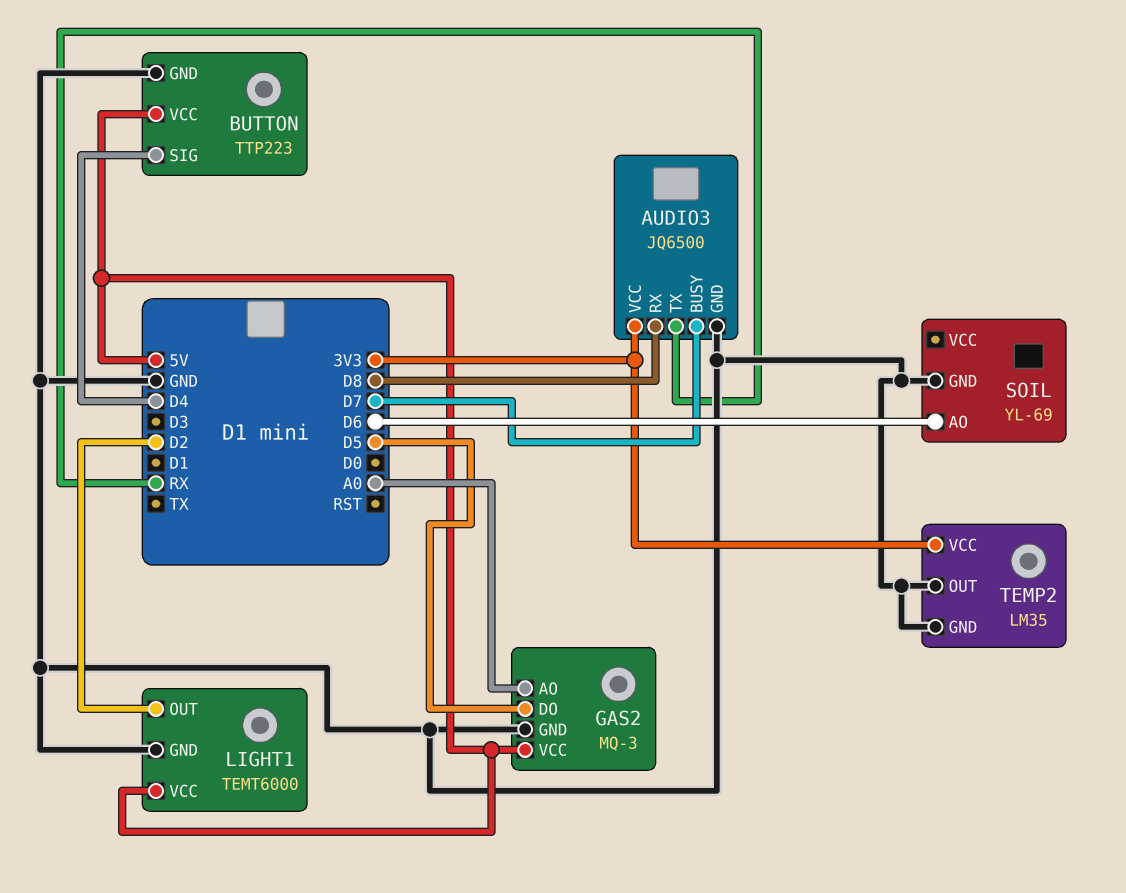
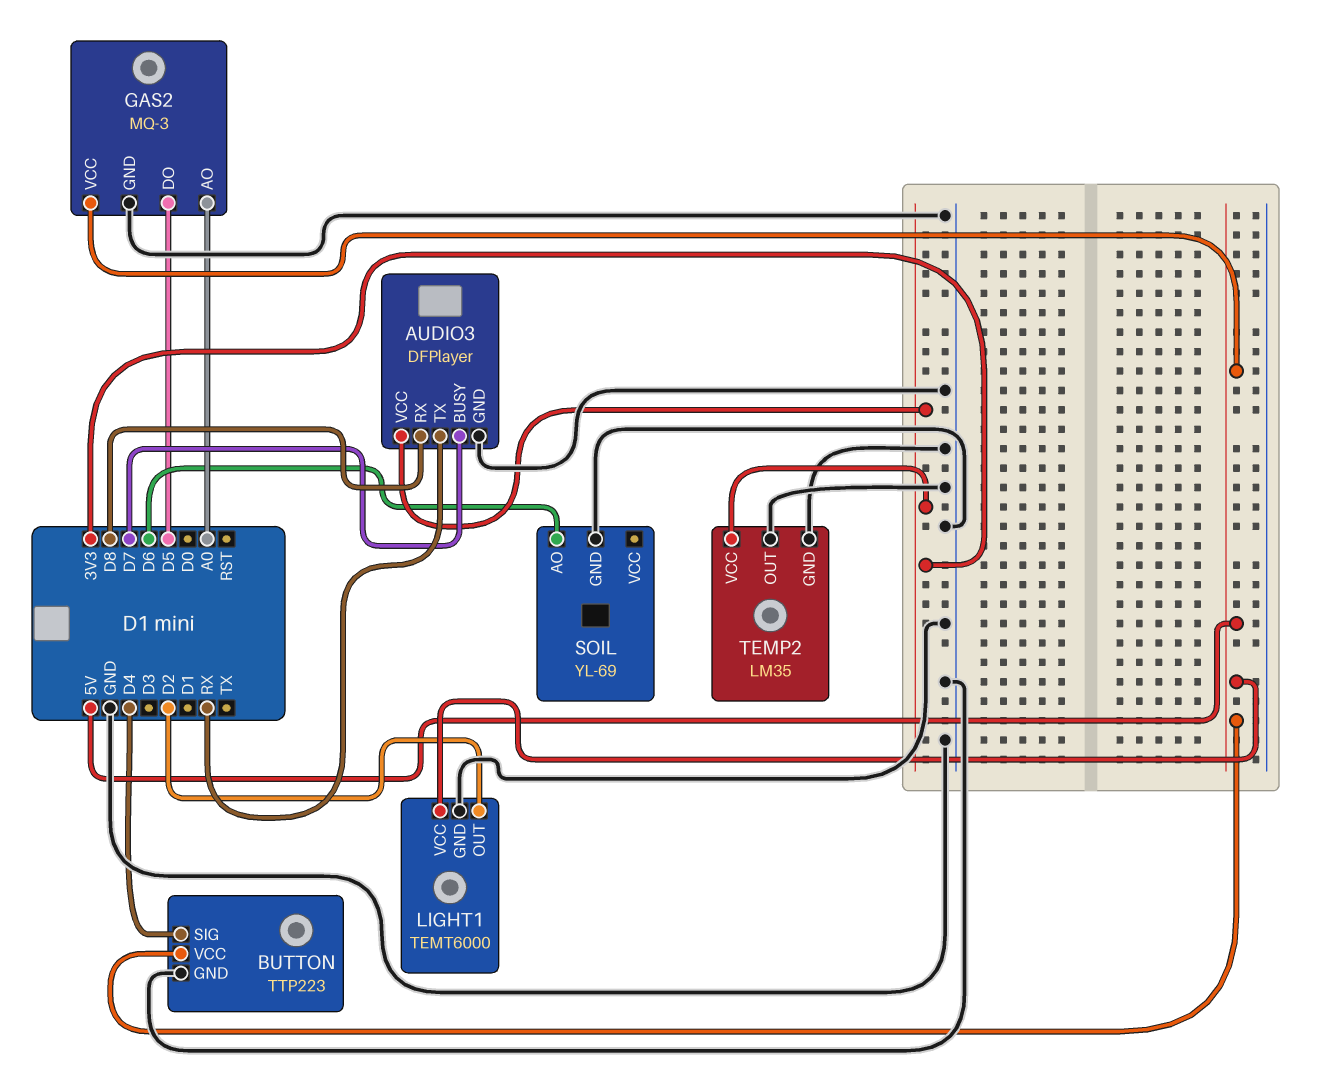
AUDIO3: JQ6500 -> DFPlayer

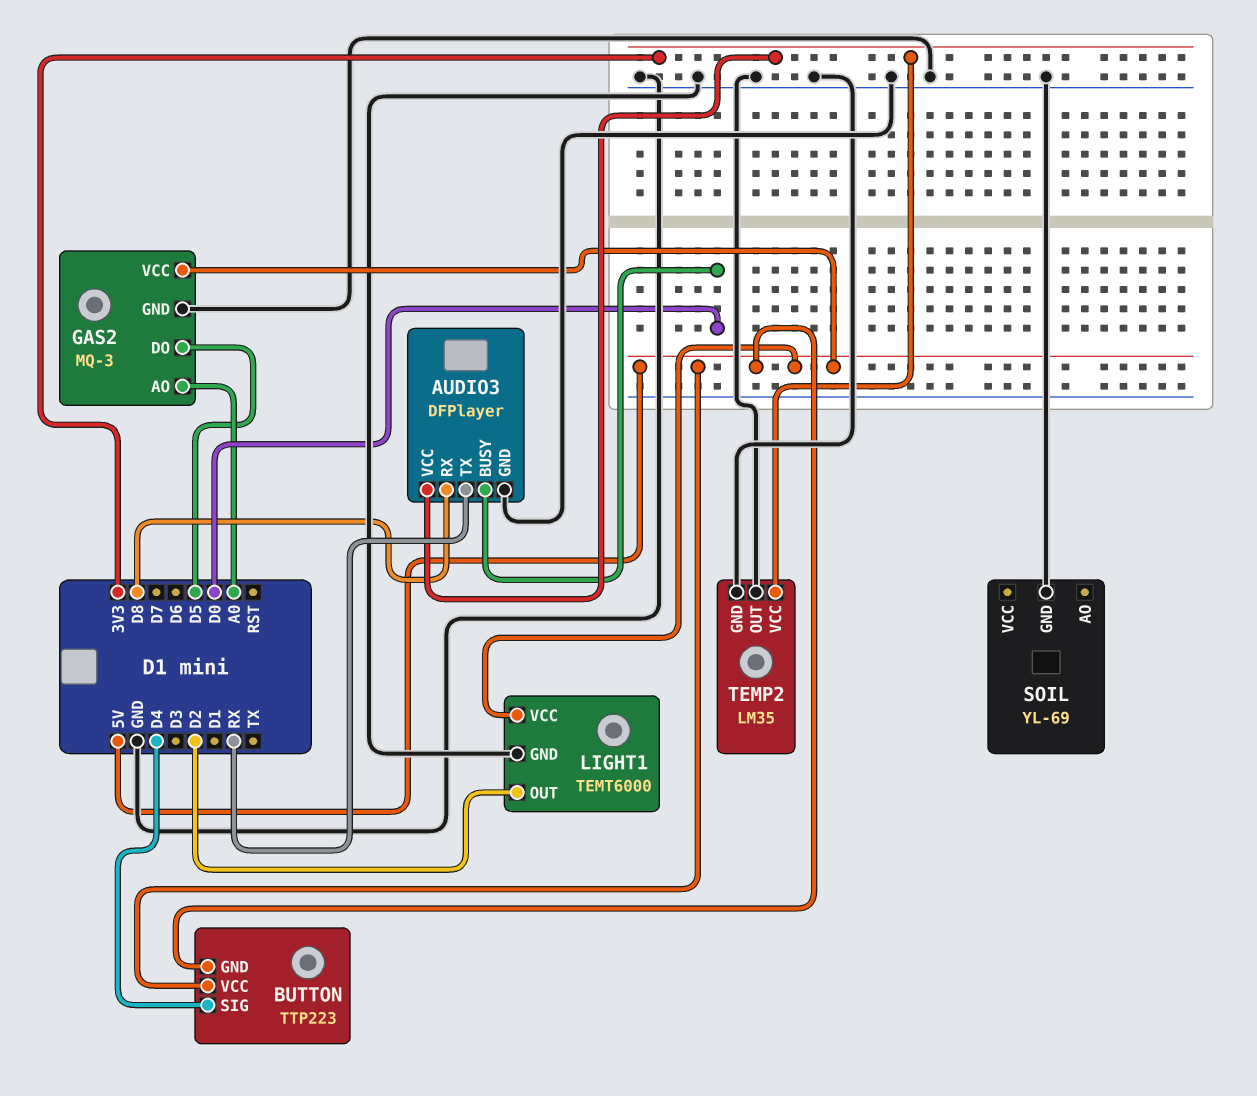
AUDIO3 pin BUSY: D7 -> D0
BUTTON pin GND: GND -> 5V
SOIL pin AO: D6 -> none

